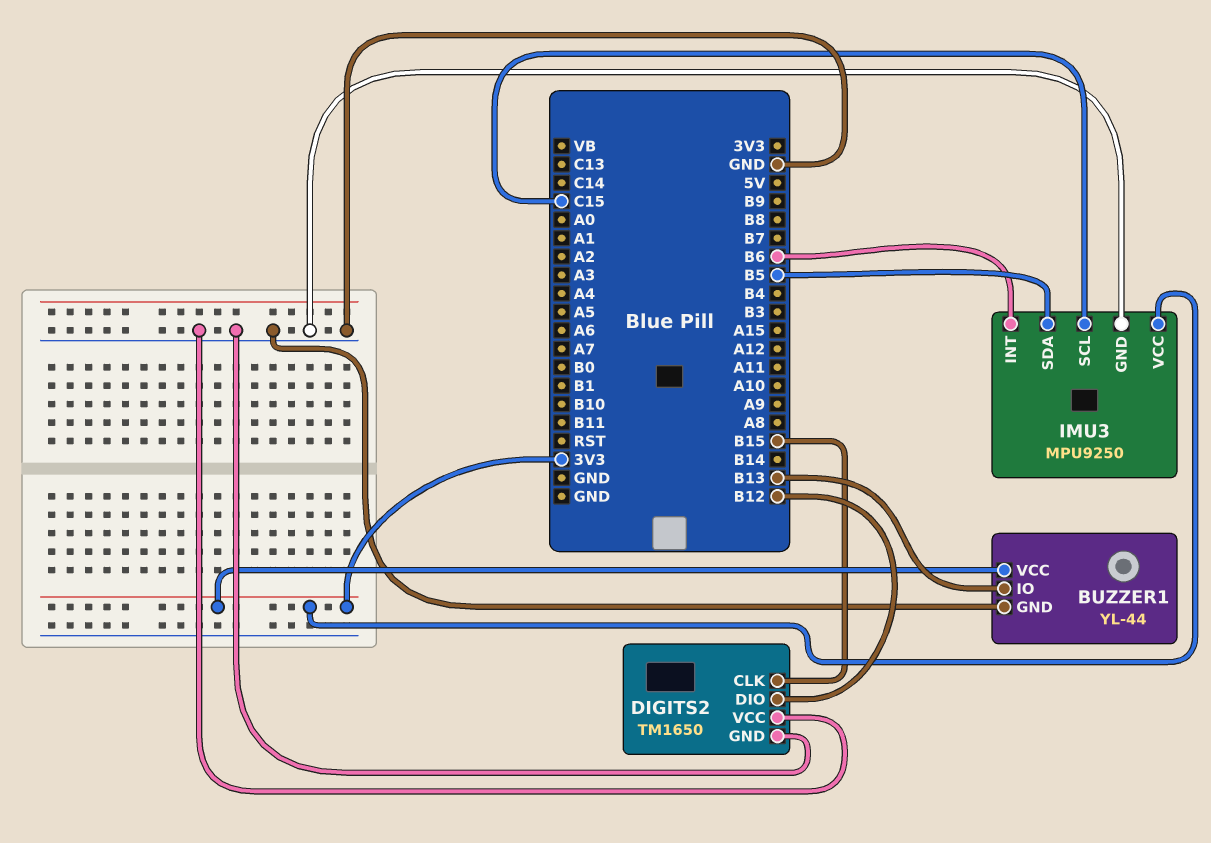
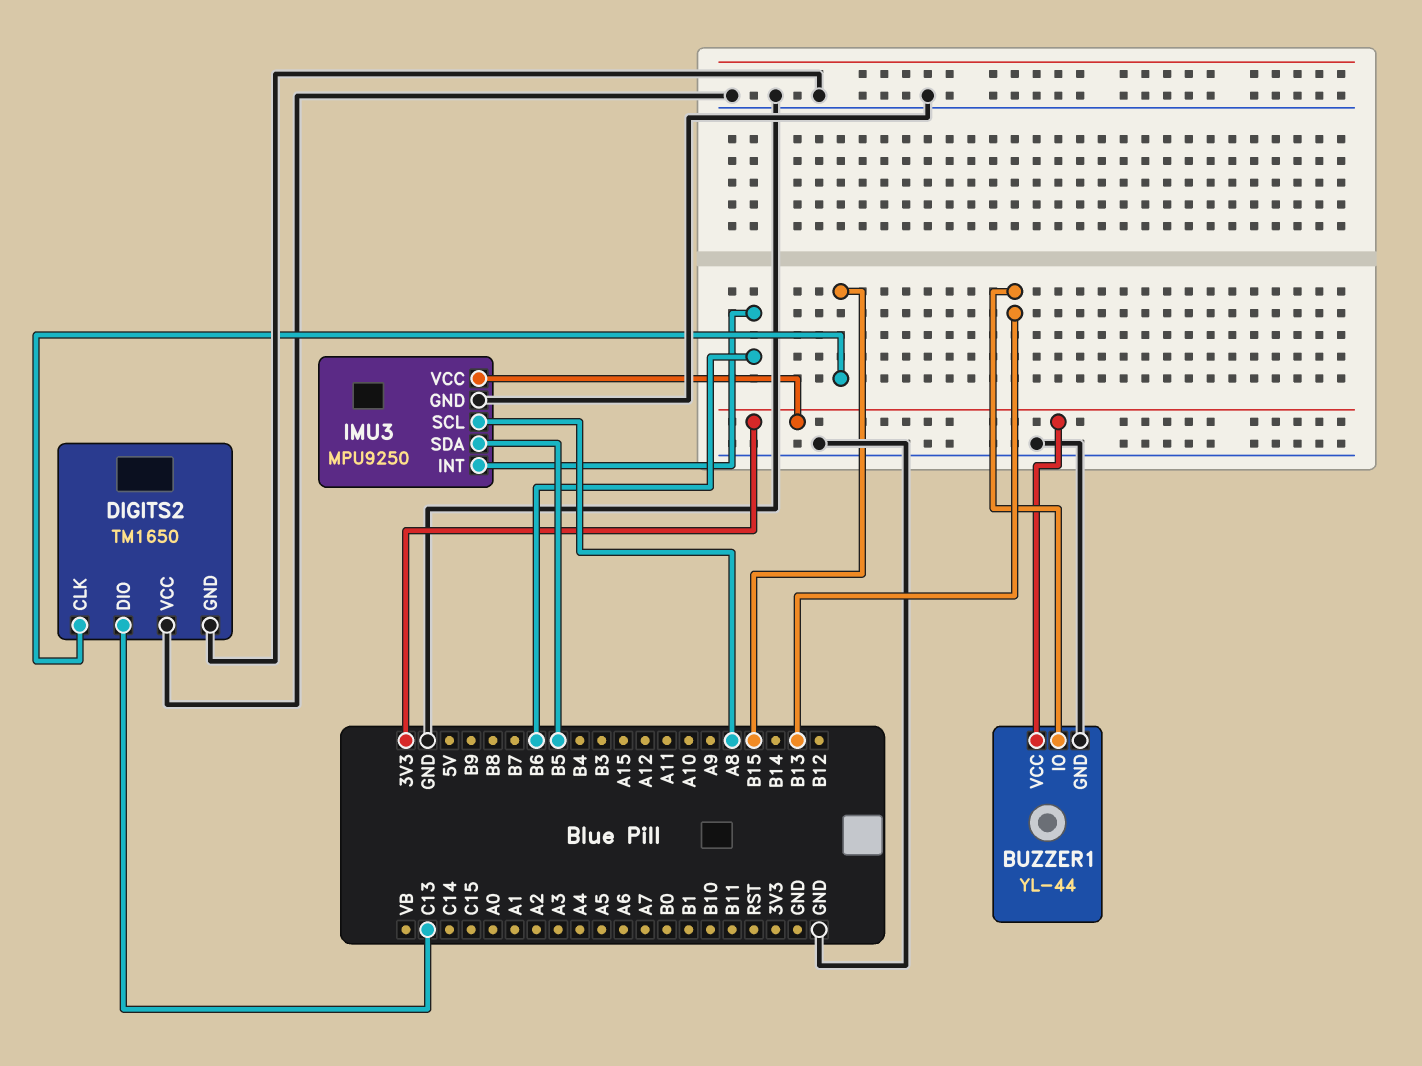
DIGITS2 pin DIO: B12 -> C13
IMU3 pin SCL: C15 -> A8

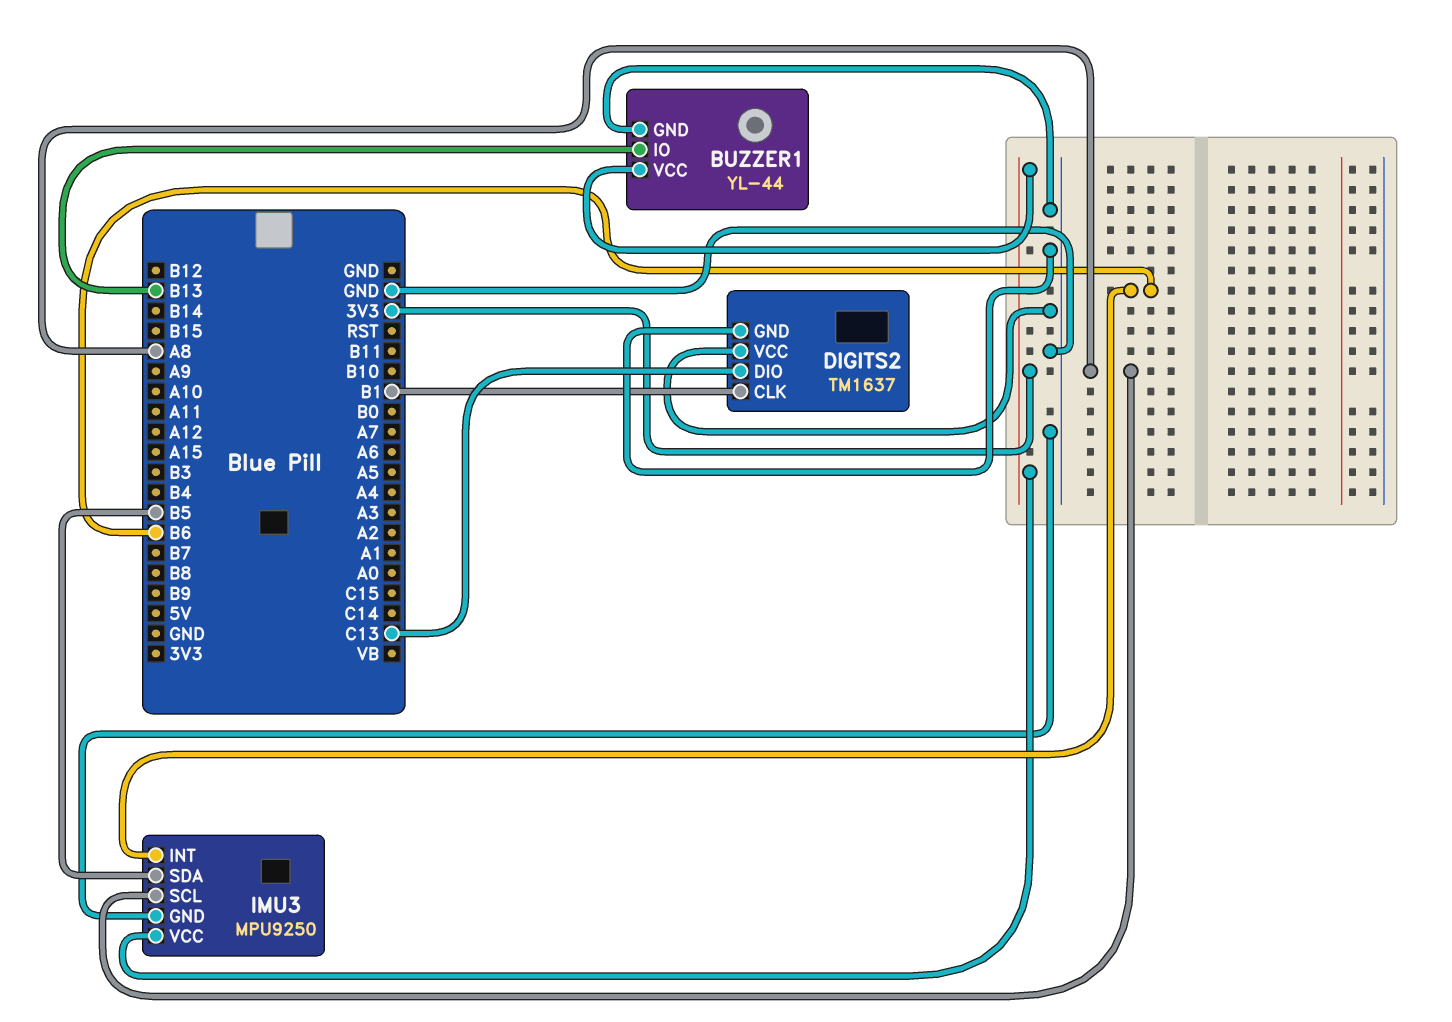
DIGITS2: TM1650 -> TM1637
DIGITS2 pin CLK: B15 -> B1

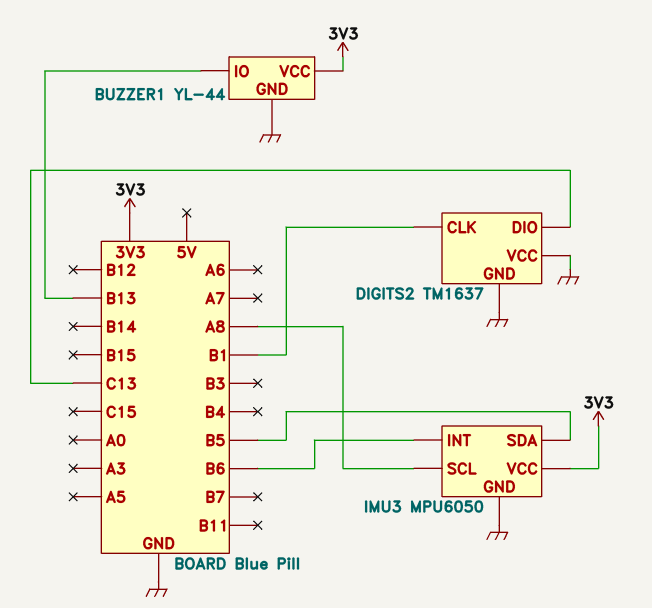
IMU3: MPU9250 -> MPU6050

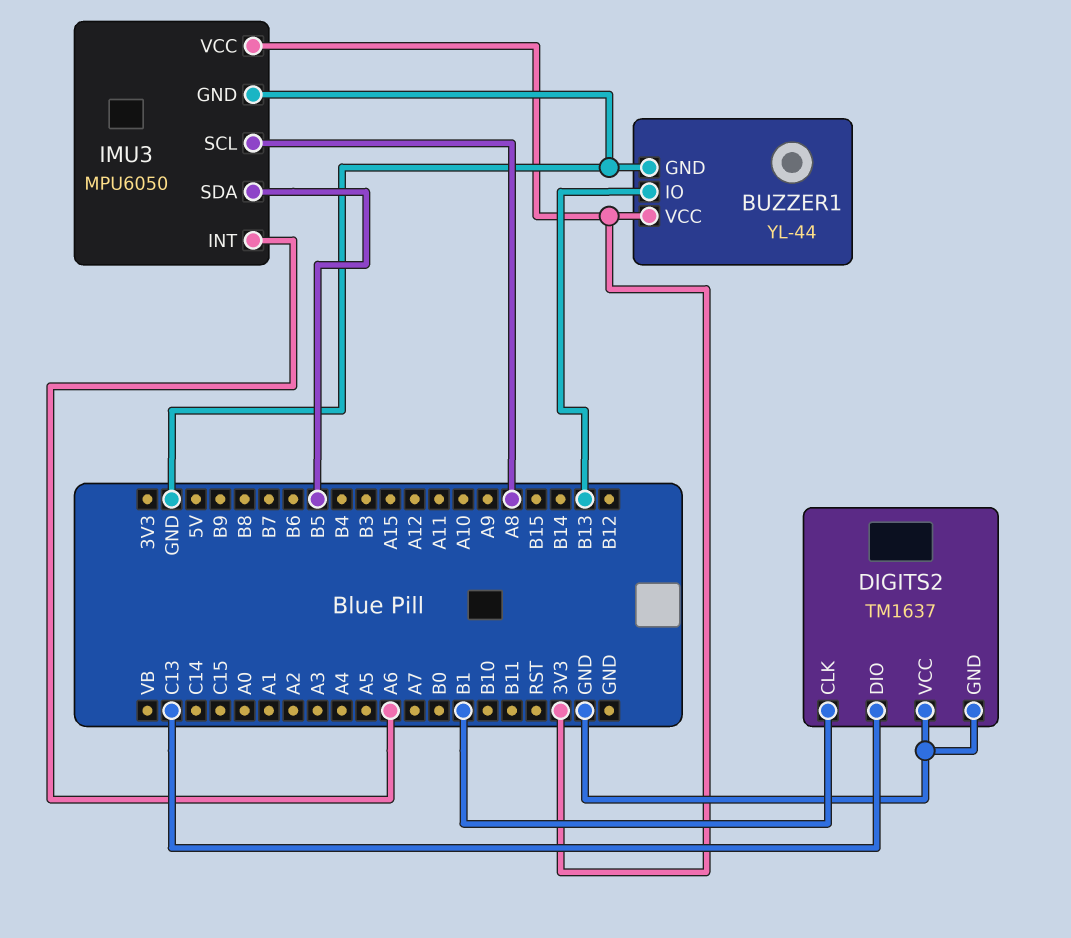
IMU3 pin INT: B6 -> A6

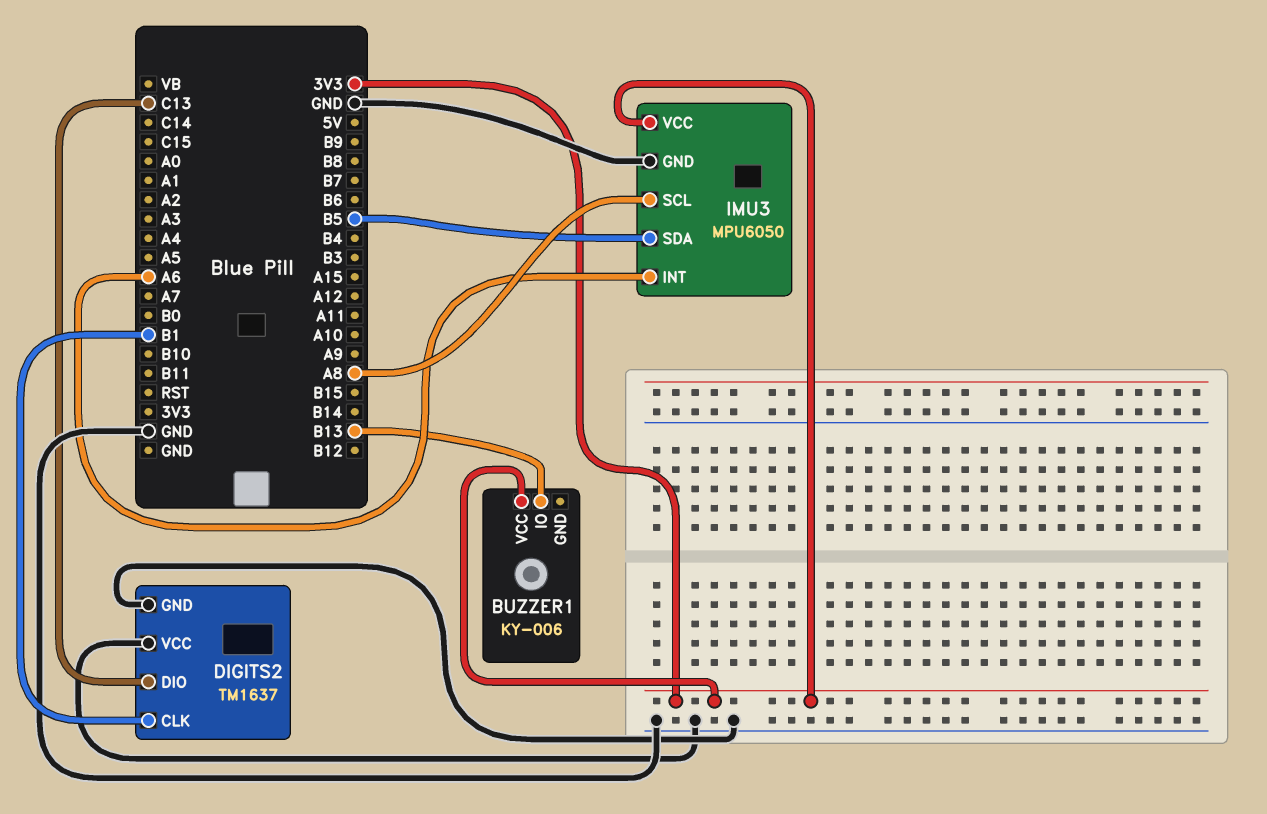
BUZZER1: YL-44 -> KY-006
BUZZER1 pin GND: GND -> none

